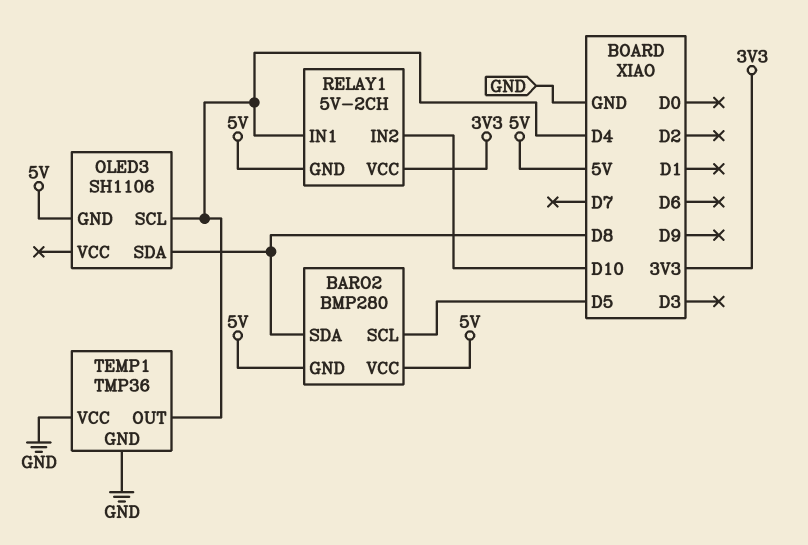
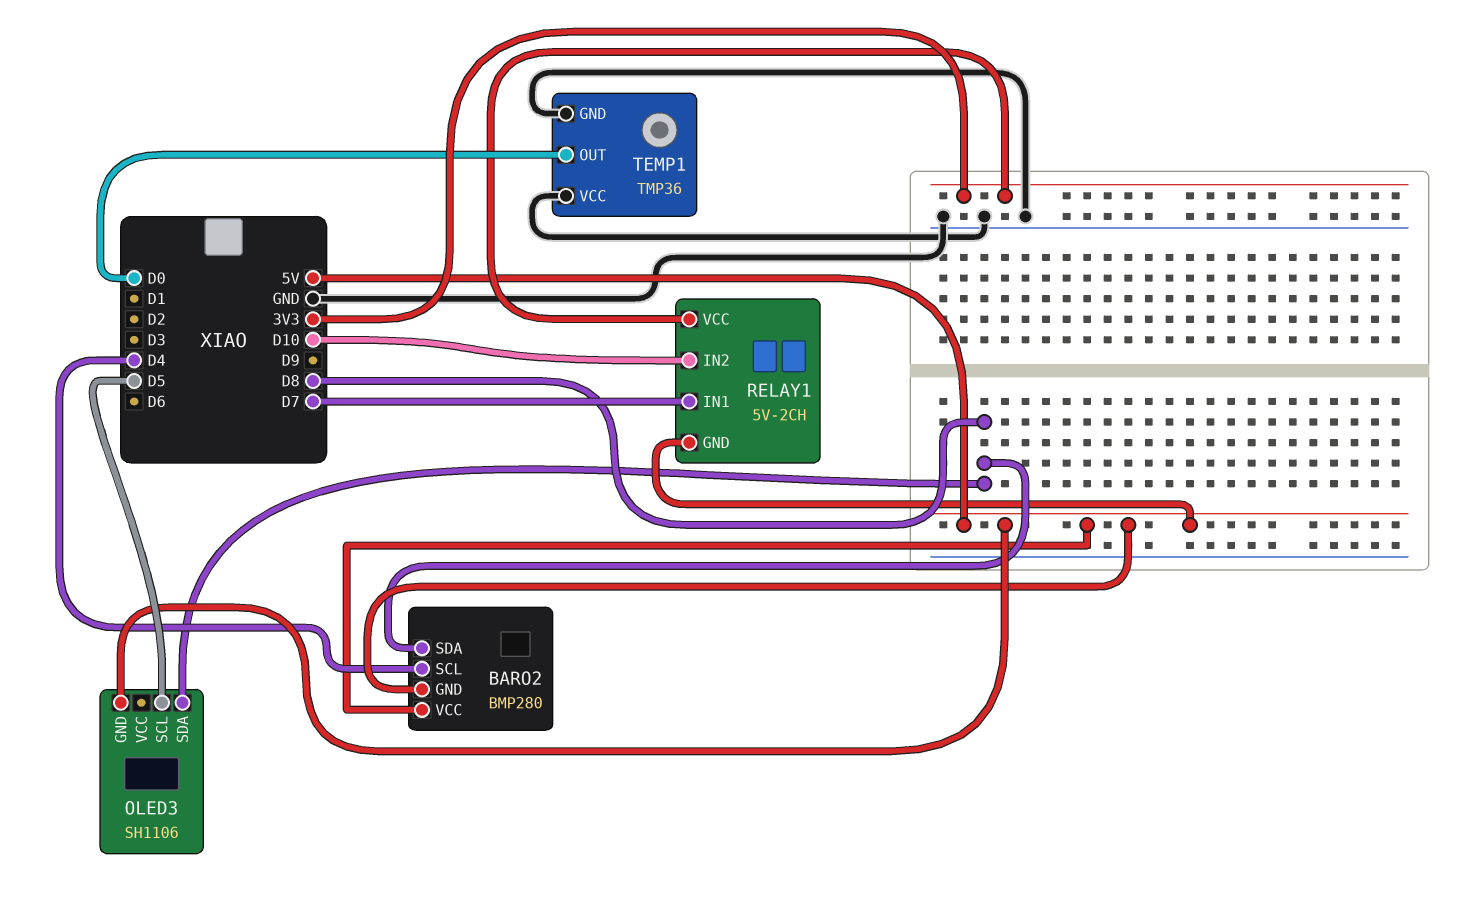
BARO2 pin SCL: D5 -> D4
OLED3 pin SCL: D4 -> D5
RELAY1 pin IN1: D4 -> D7
TEMP1 pin OUT: D4 -> D0

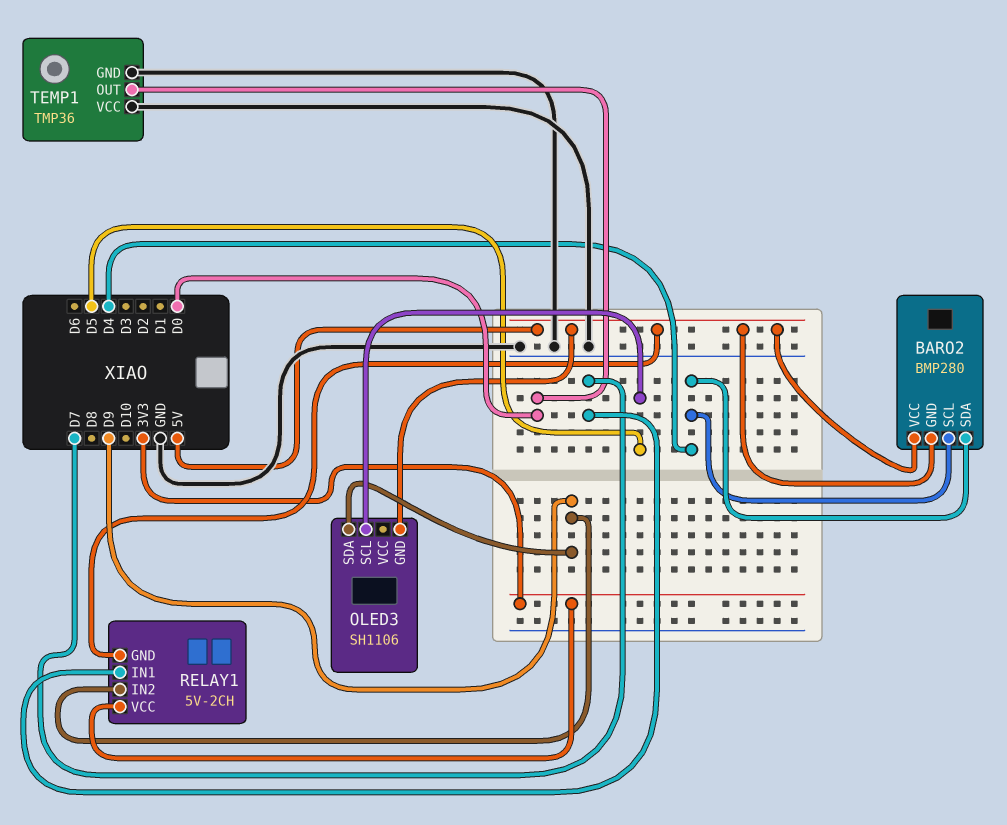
BARO2 pin SDA: D8 -> D4
OLED3 pin SDA: D8 -> D9
RELAY1 pin IN2: D10 -> D9

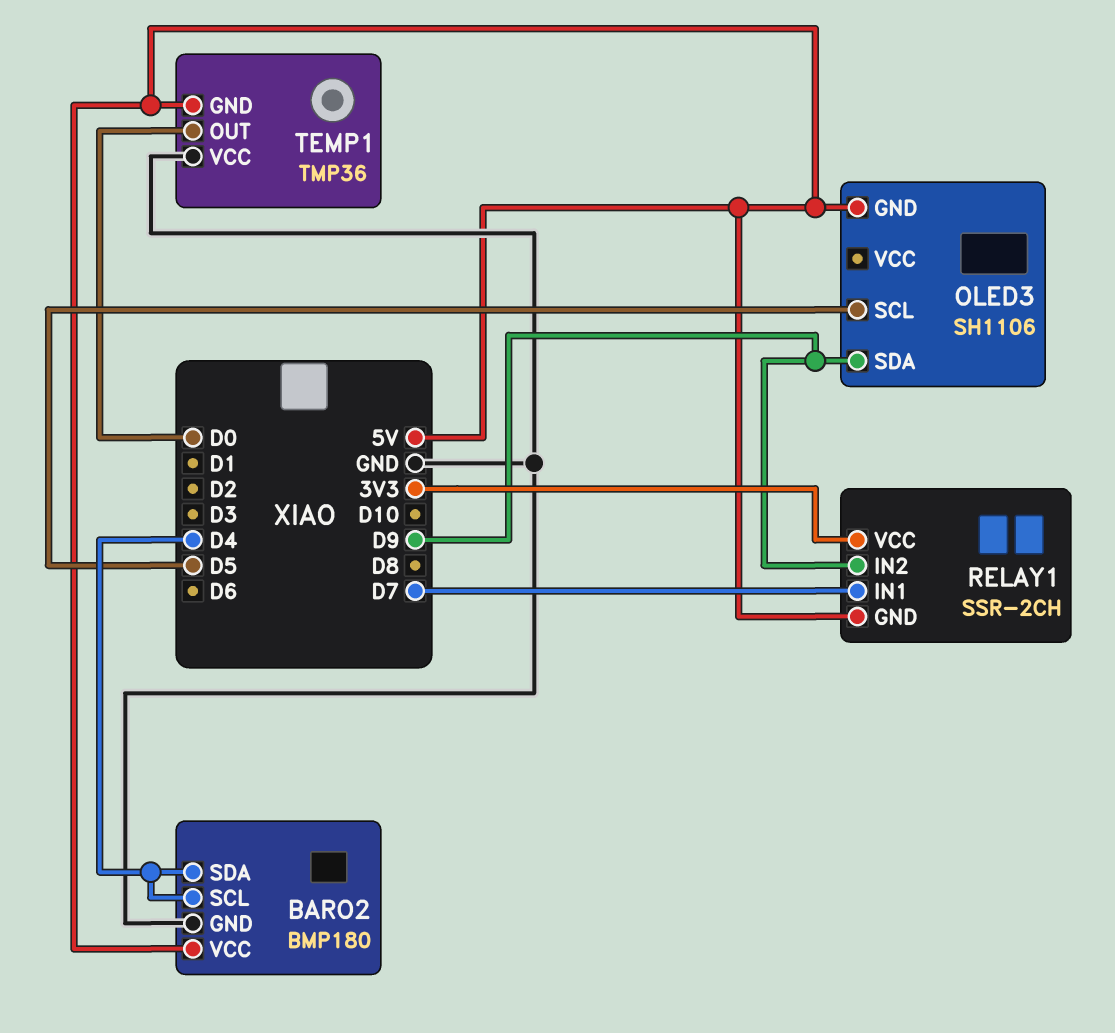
BARO2: BMP280 -> BMP180
BARO2 pin GND: 5V -> GND
RELAY1: 5V-2CH -> SSR-2CH
TEMP1 pin GND: GND -> 5V

